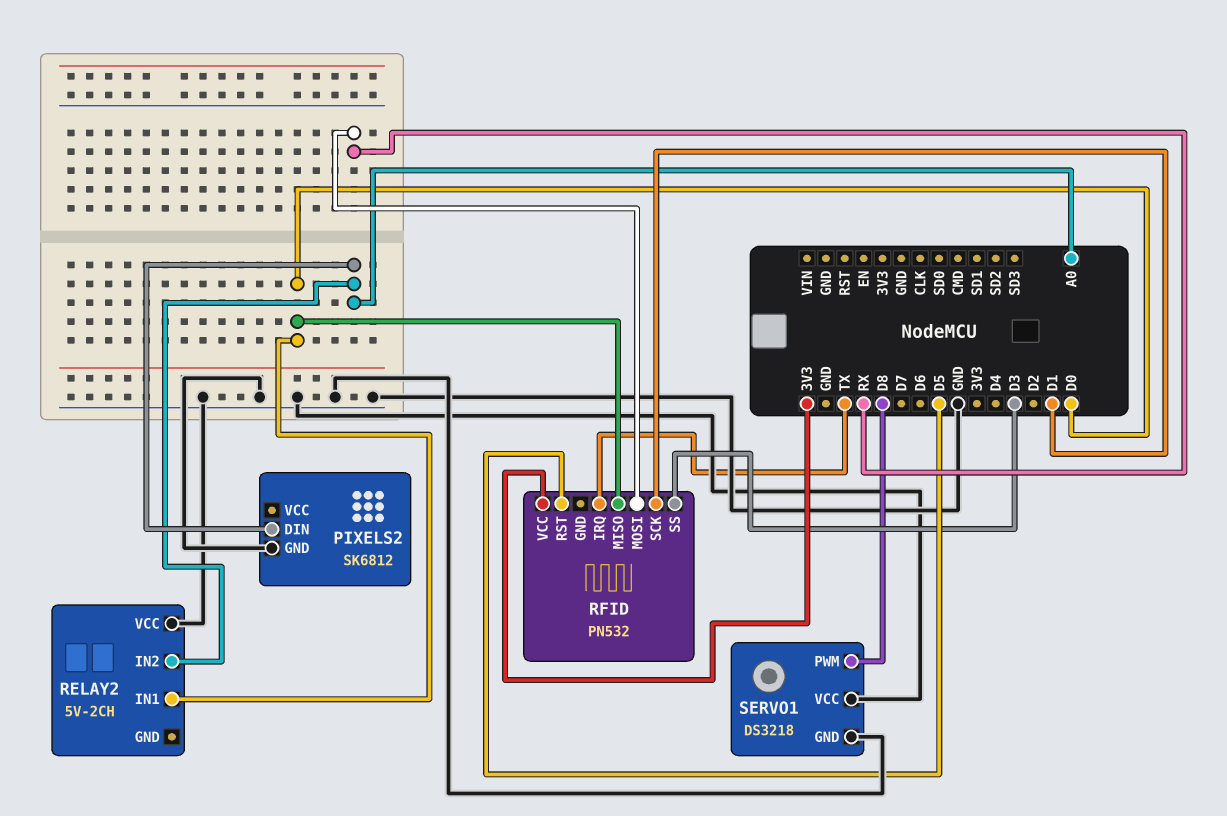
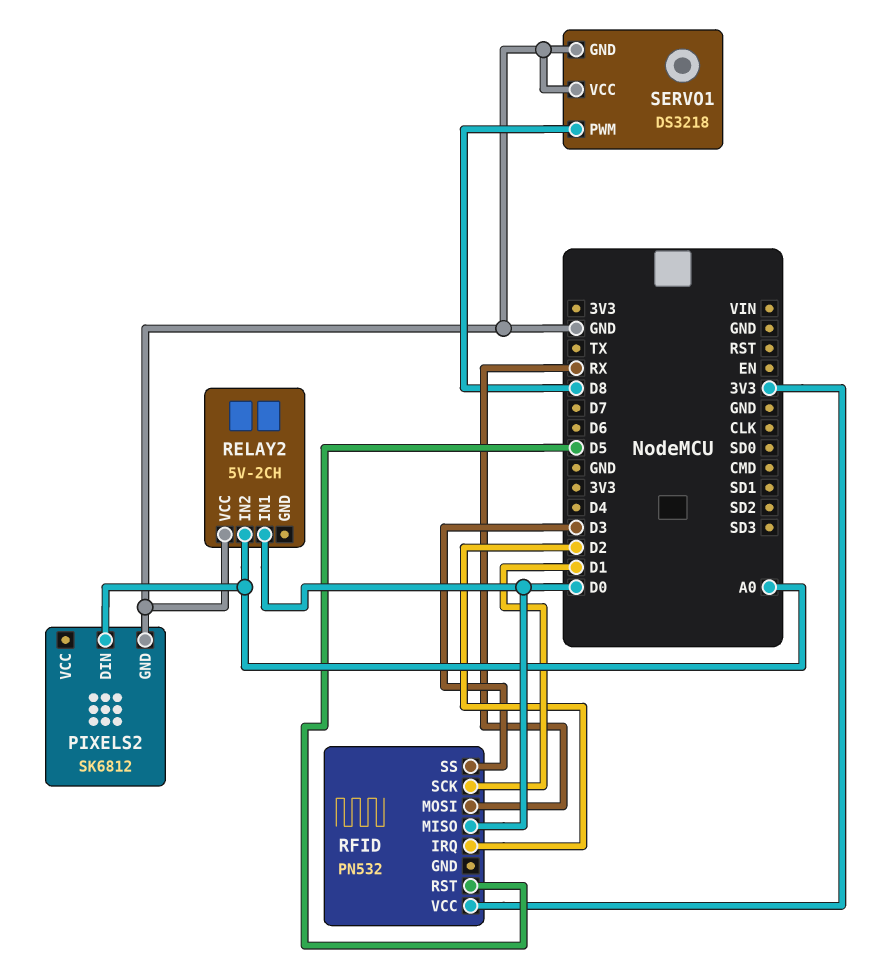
RFID pin IRQ: TX -> D2

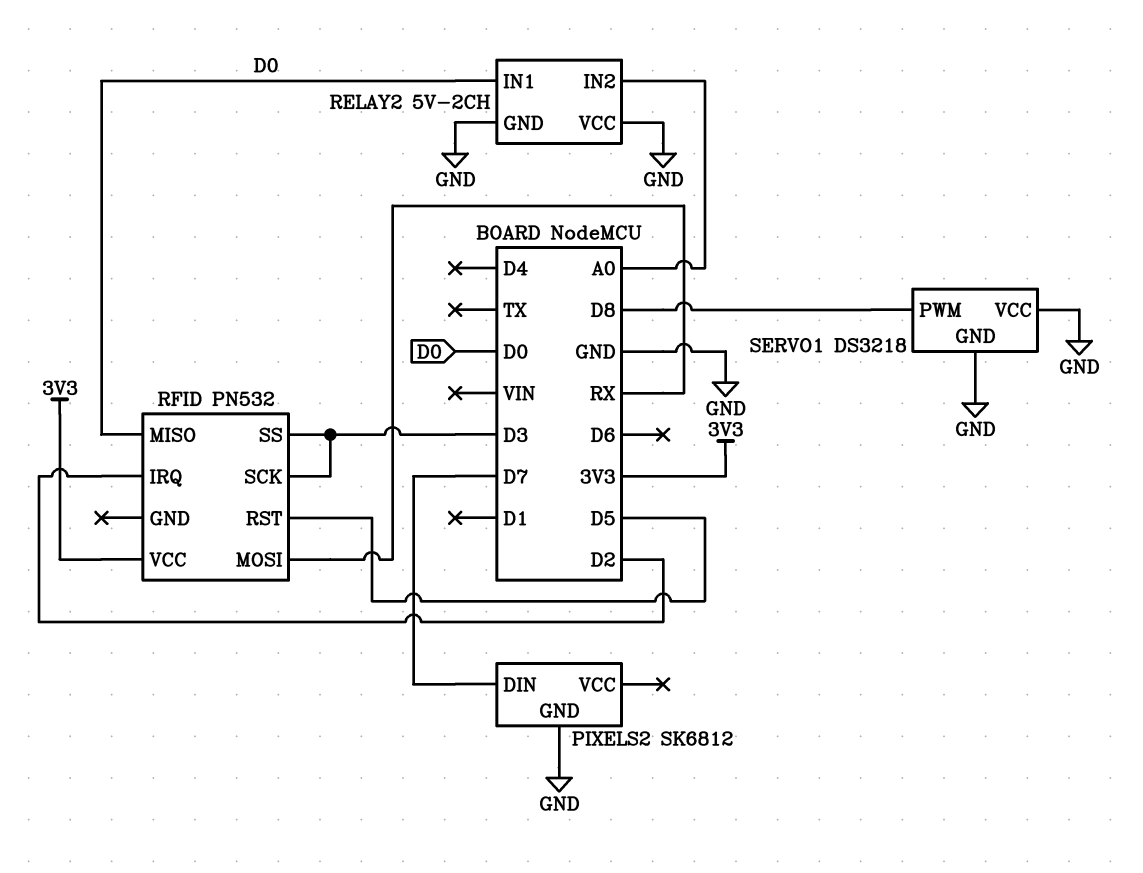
PIXELS2 pin DIN: A0 -> D7
RELAY2 pin GND: none -> GND
RFID pin SCK: D1 -> D3

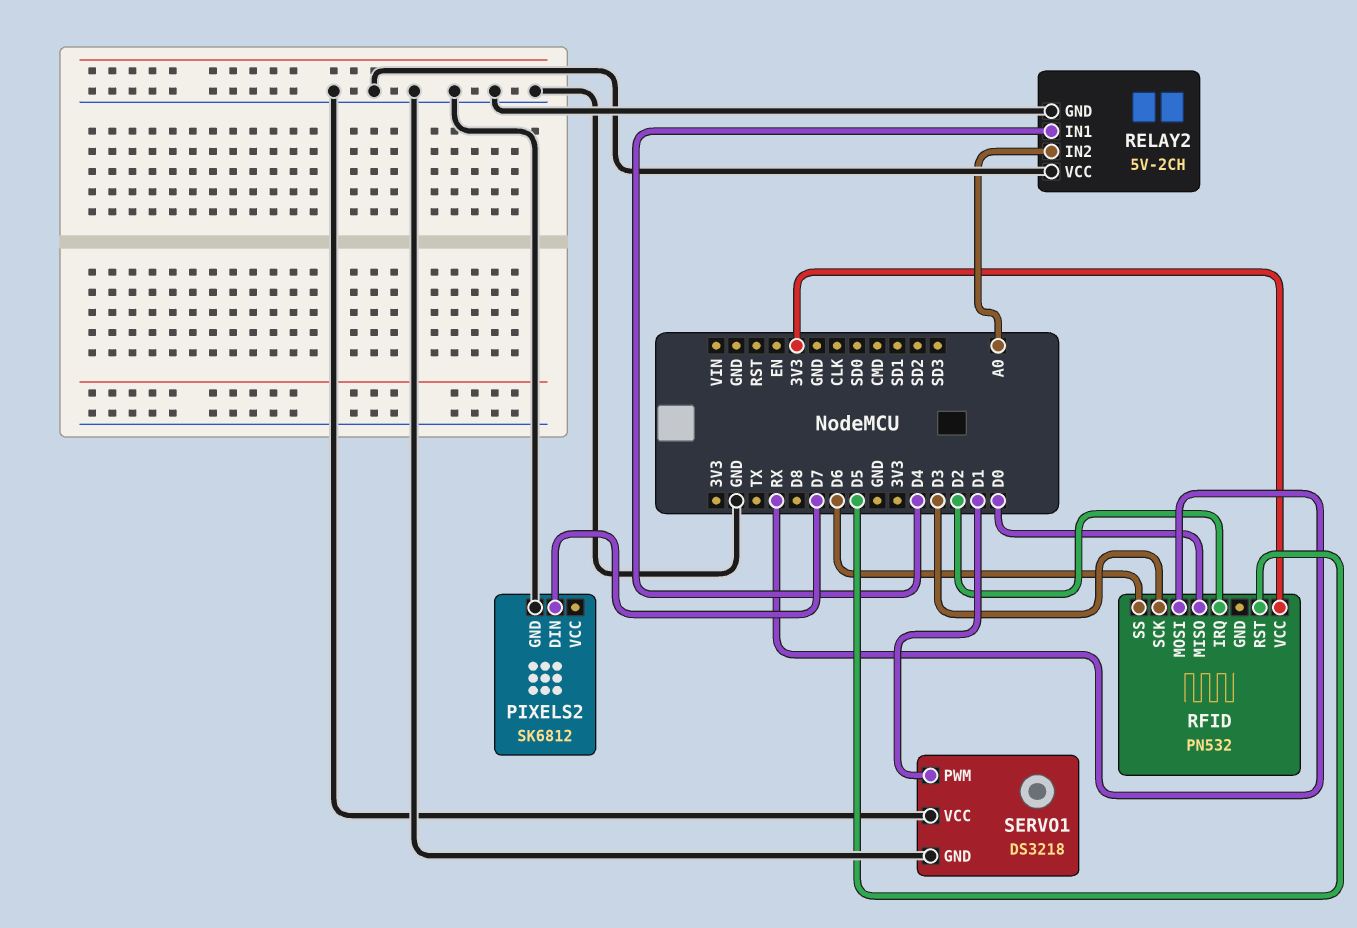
RELAY2 pin IN1: D0 -> D4
RFID pin SS: D3 -> D6
SERVO1 pin PWM: D8 -> D1

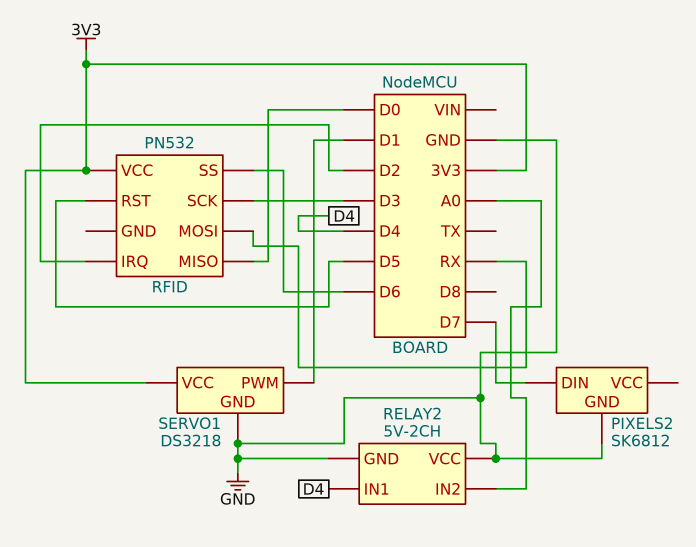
SERVO1 pin VCC: GND -> 3V3

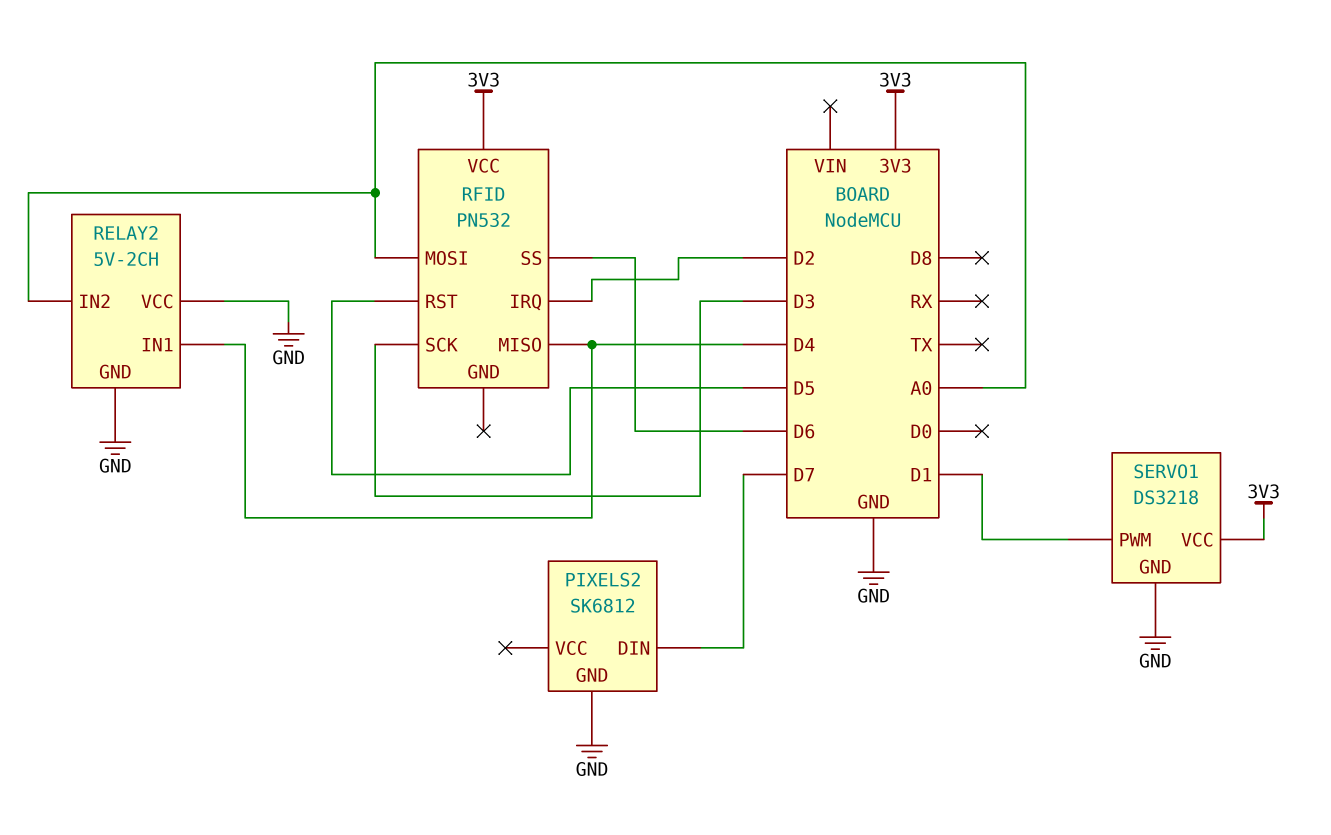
RFID pin MISO: D0 -> D4
RFID pin MOSI: RX -> A0

